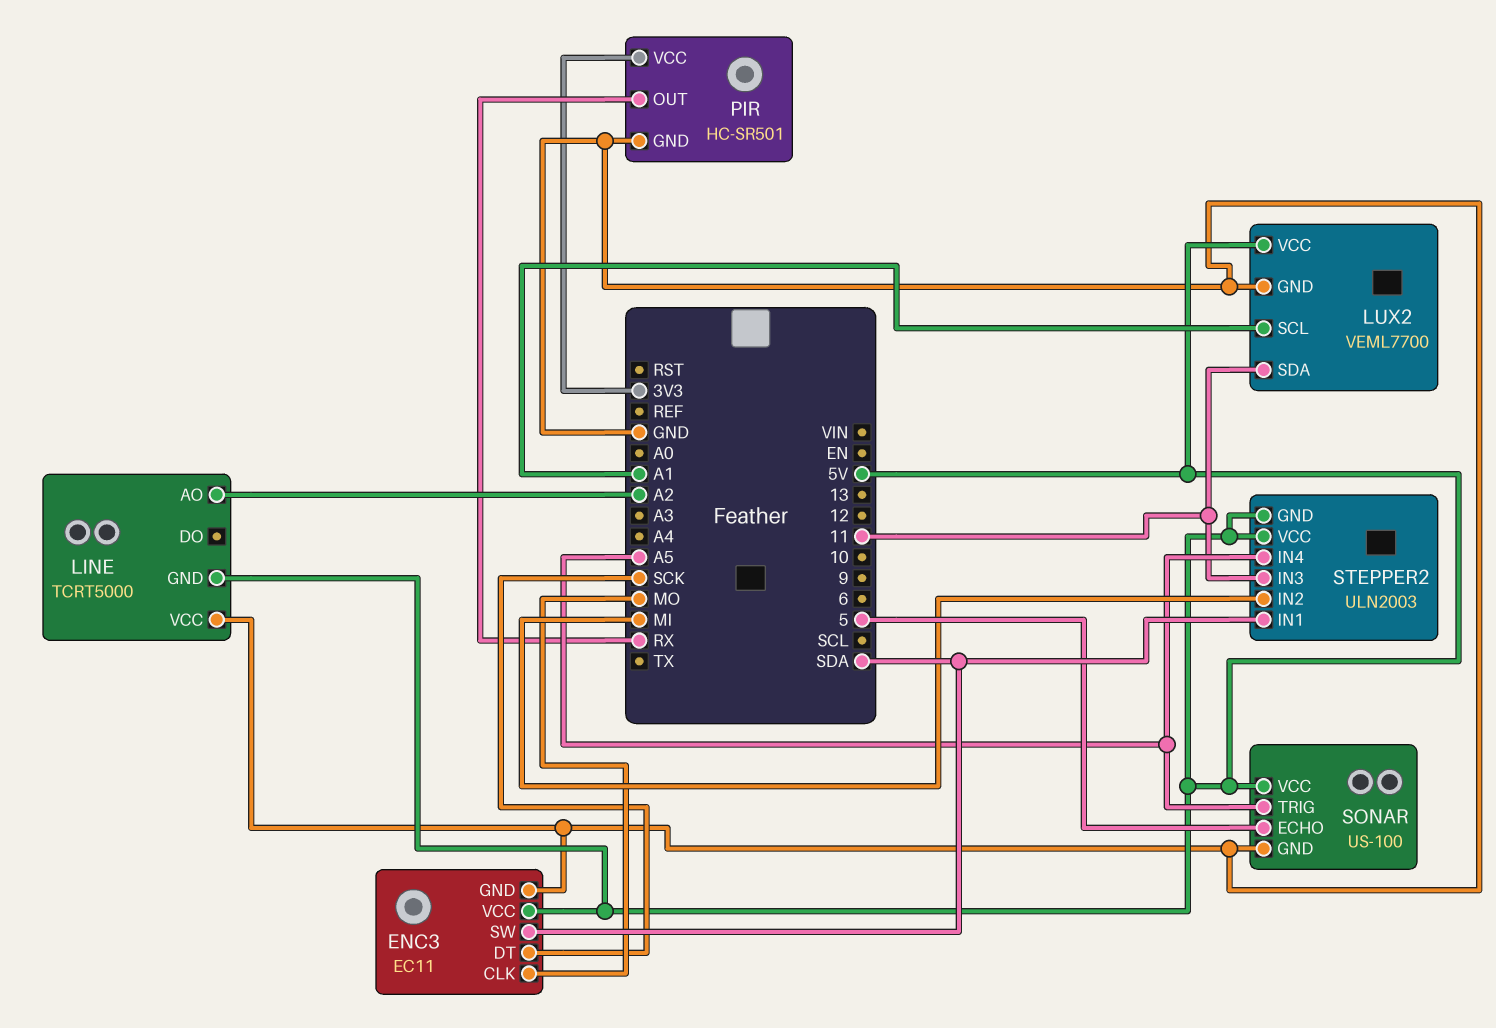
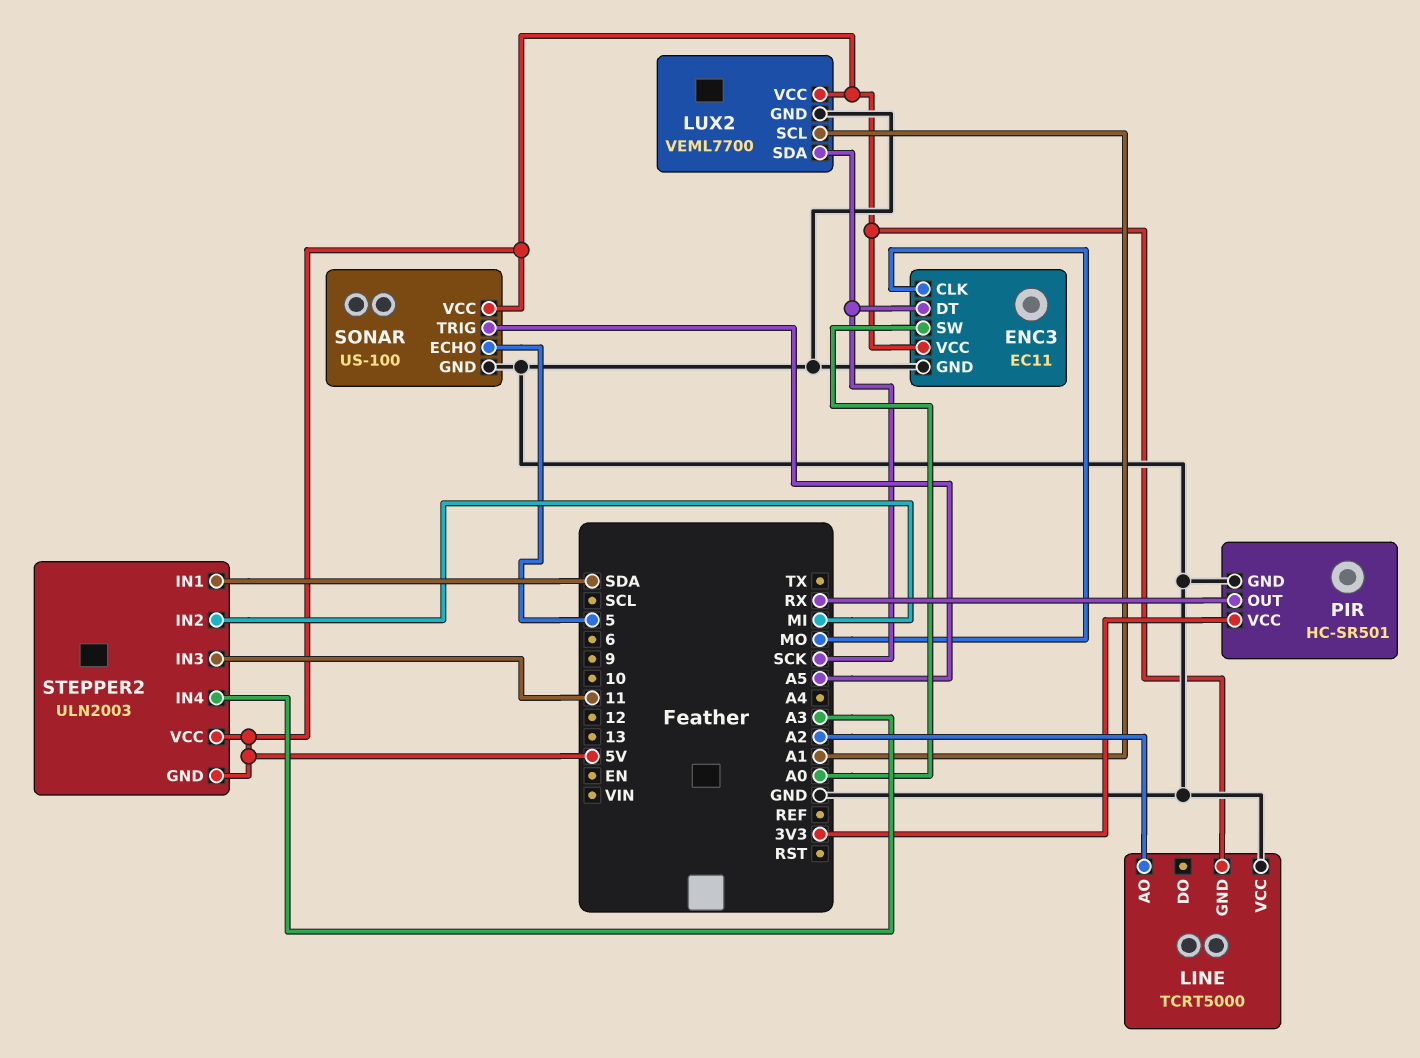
ENC3 pin SW: SDA -> A0
LUX2 pin SDA: 11 -> SCK
STEPPER2 pin IN4: A5 -> A3

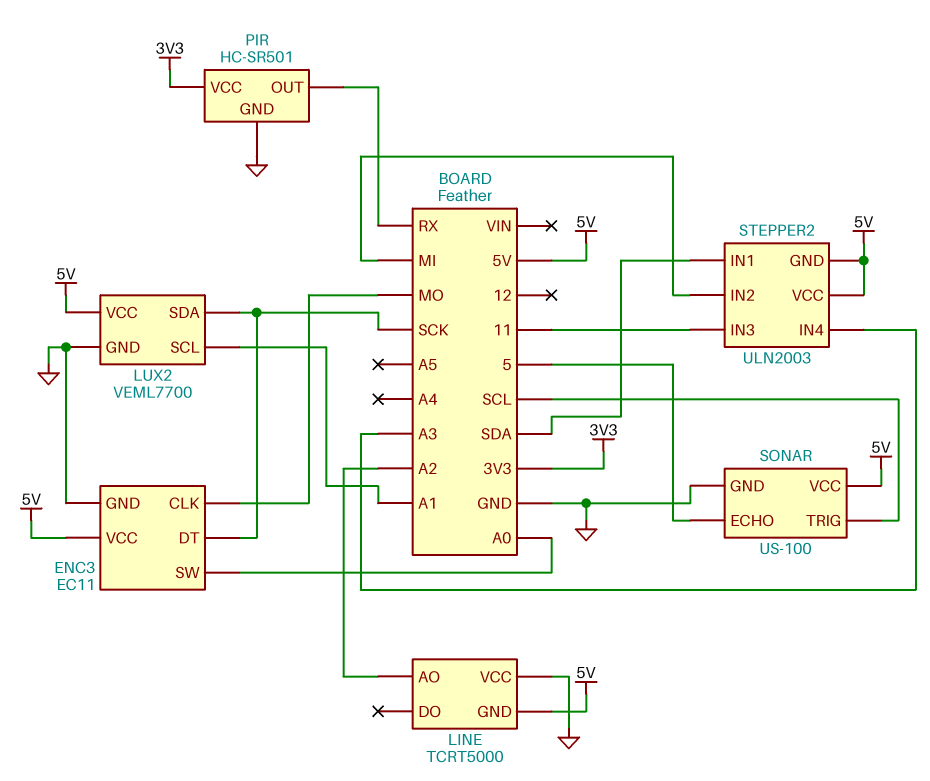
SONAR pin TRIG: A5 -> SCL

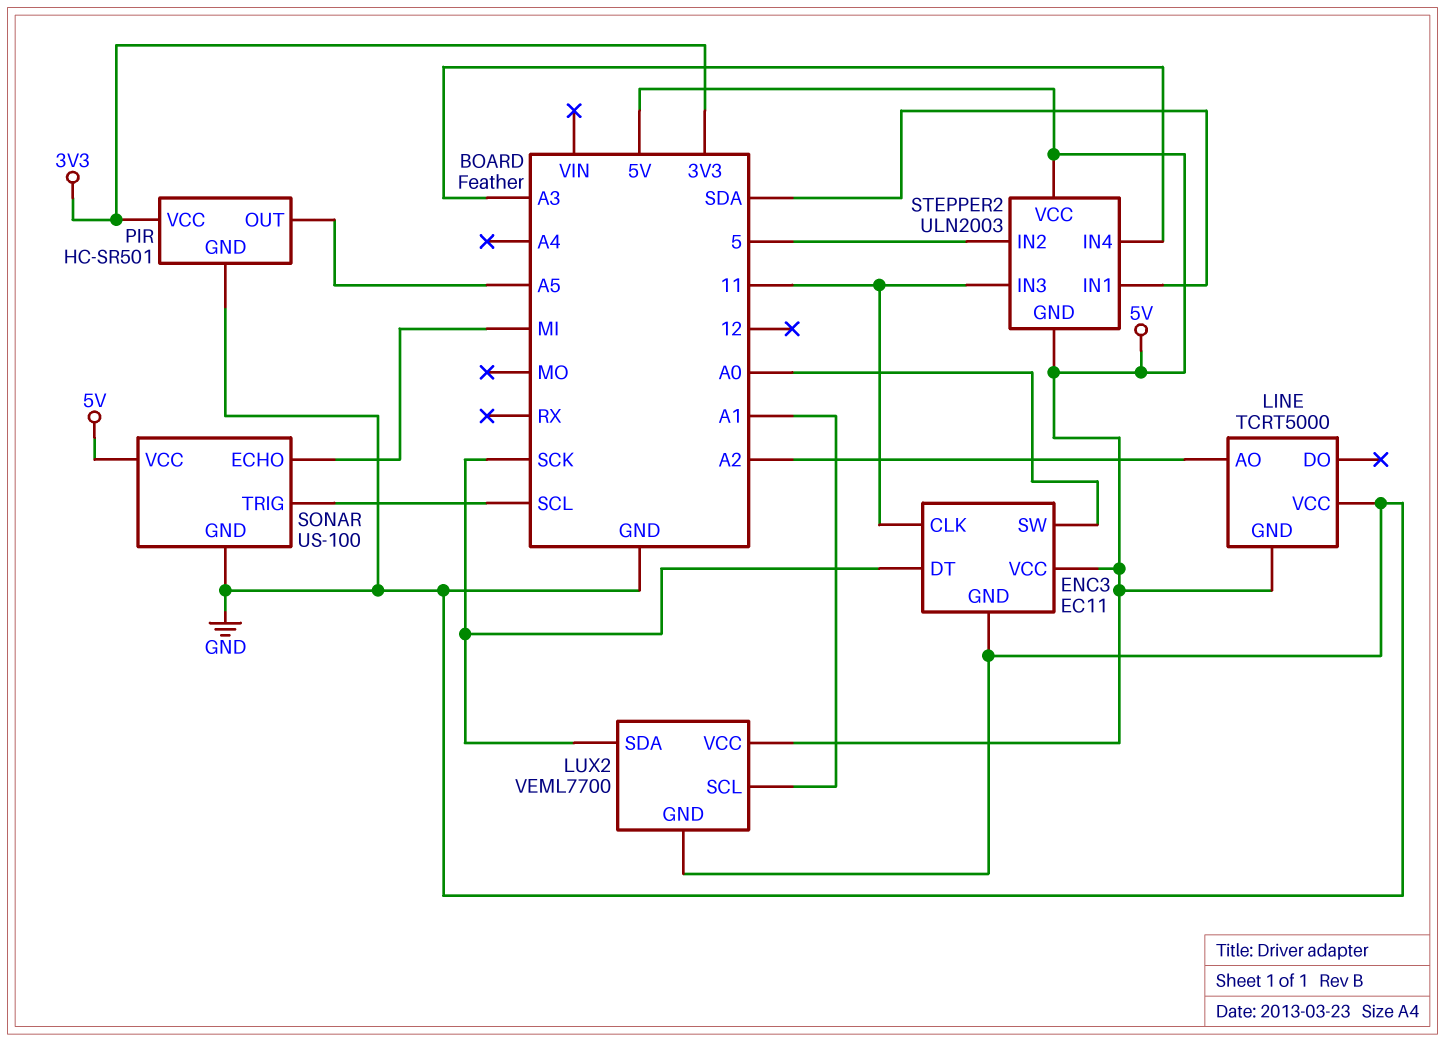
ENC3 pin CLK: MO -> 11
PIR pin OUT: RX -> A5
SONAR pin ECHO: 5 -> MI
STEPPER2 pin IN2: MI -> 5

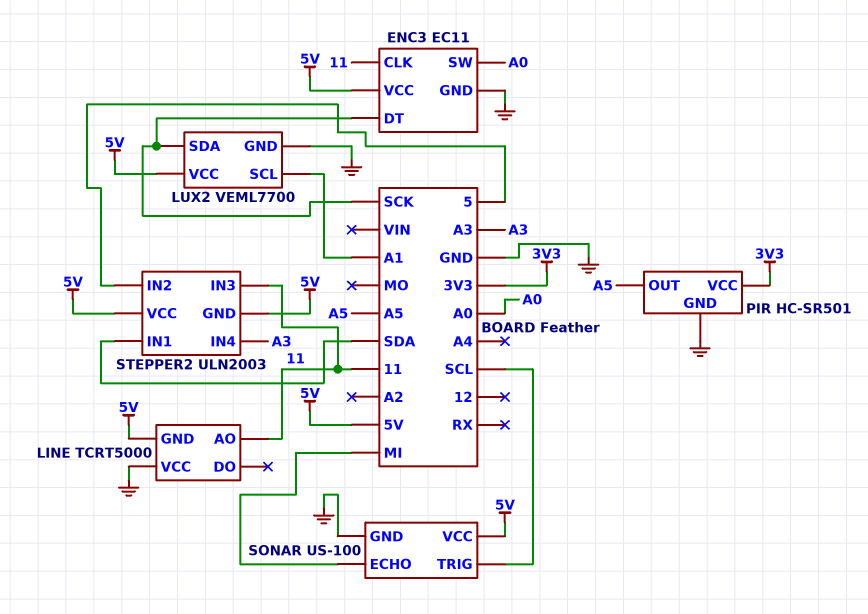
LINE pin AO: A2 -> 11

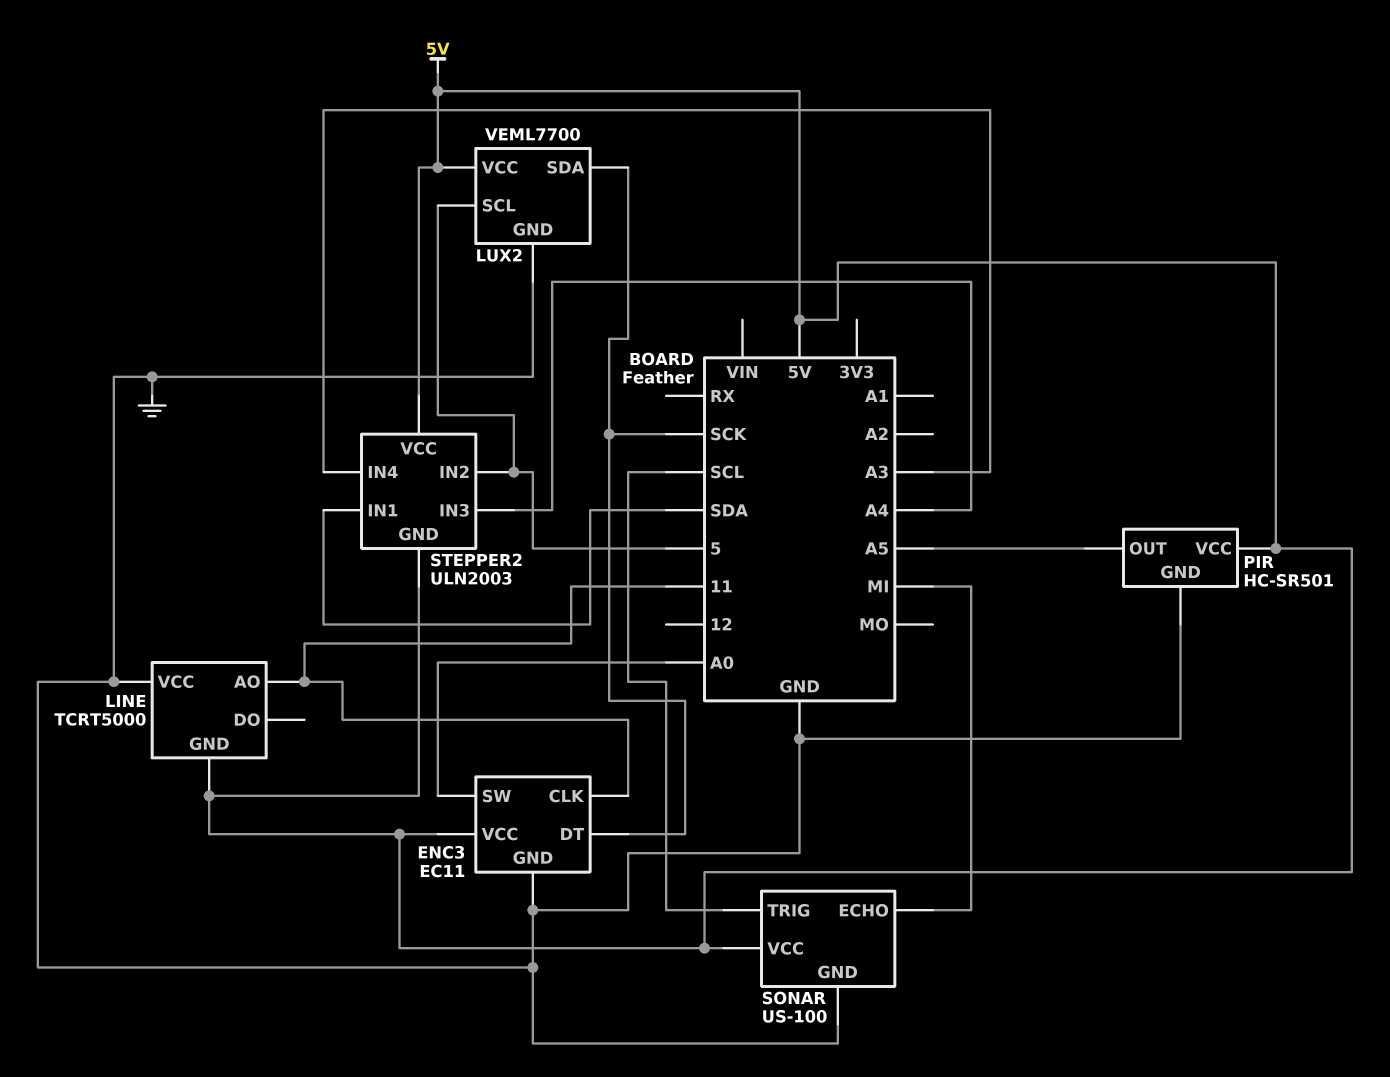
LUX2 pin SCL: A1 -> 5
PIR pin VCC: 3V3 -> 5V
STEPPER2 pin IN3: 11 -> A4

